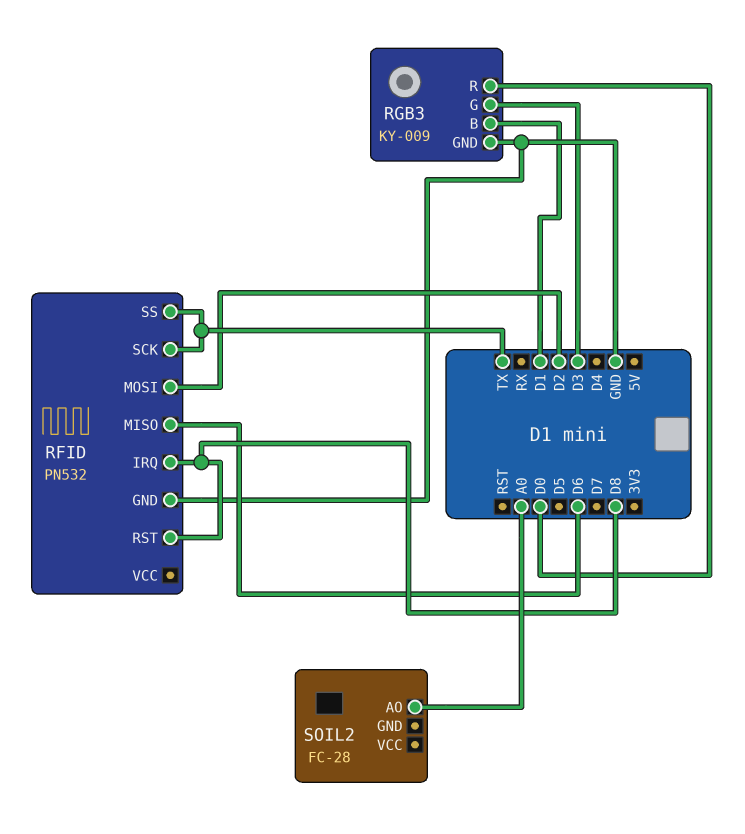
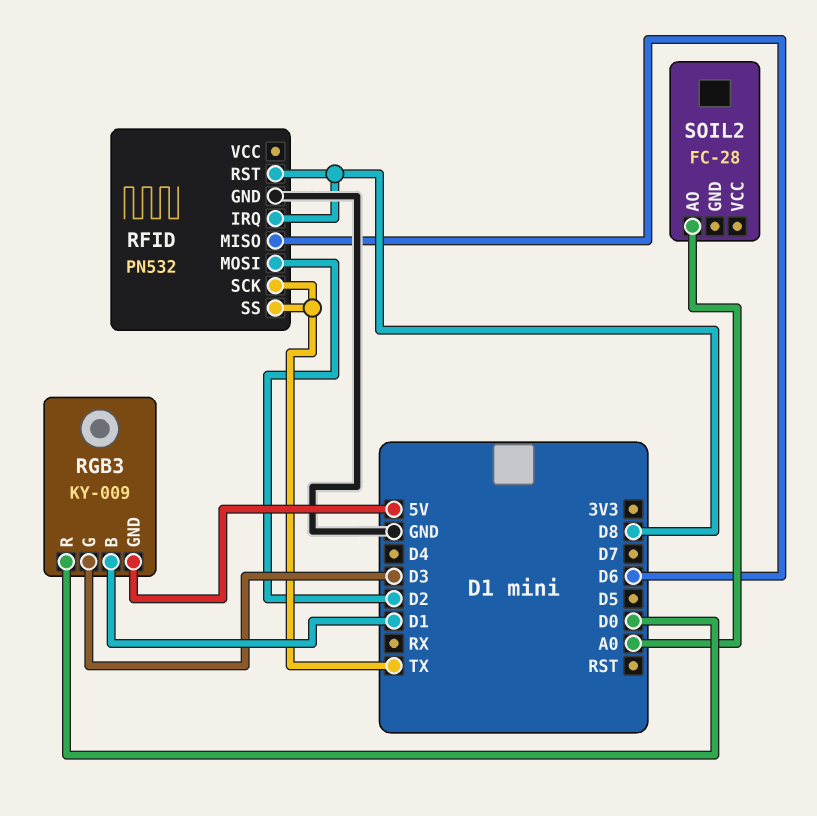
RGB3 pin GND: GND -> 5V

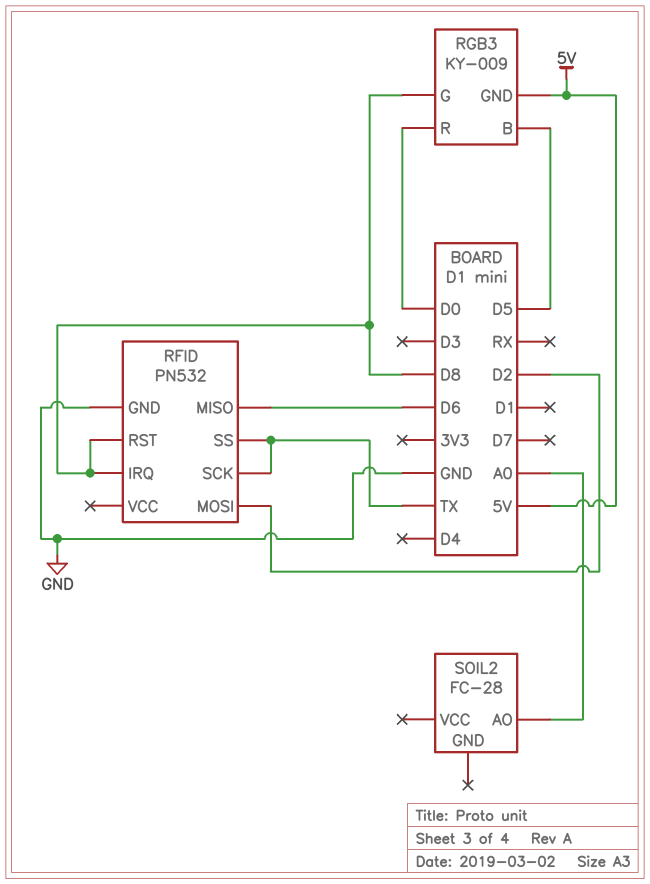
RGB3 pin B: D1 -> D5
RGB3 pin G: D3 -> D8

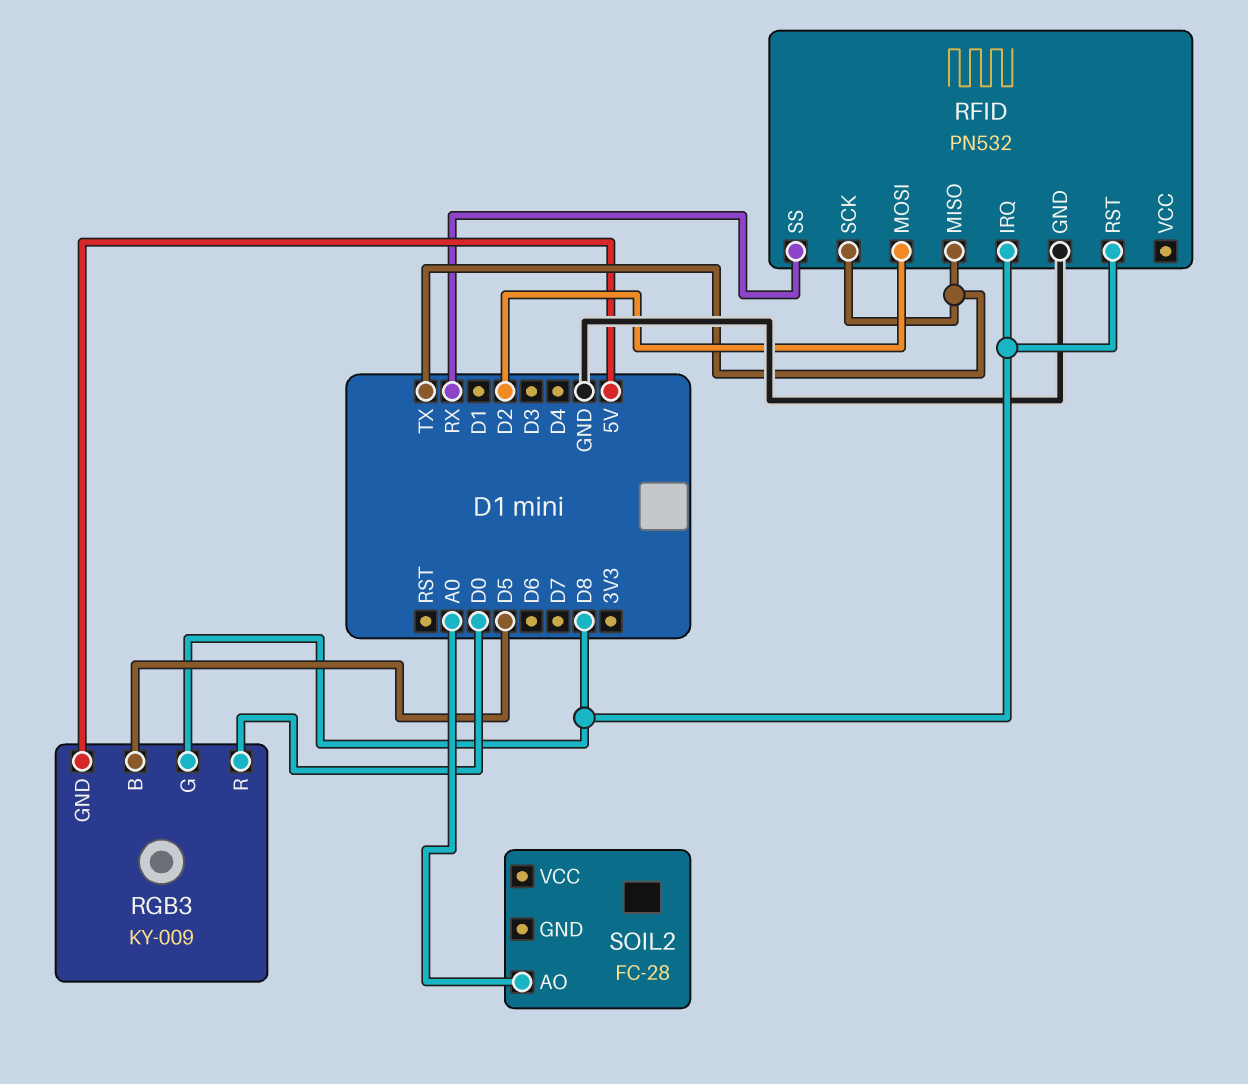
RFID pin MISO: D6 -> TX
RFID pin SS: TX -> RX

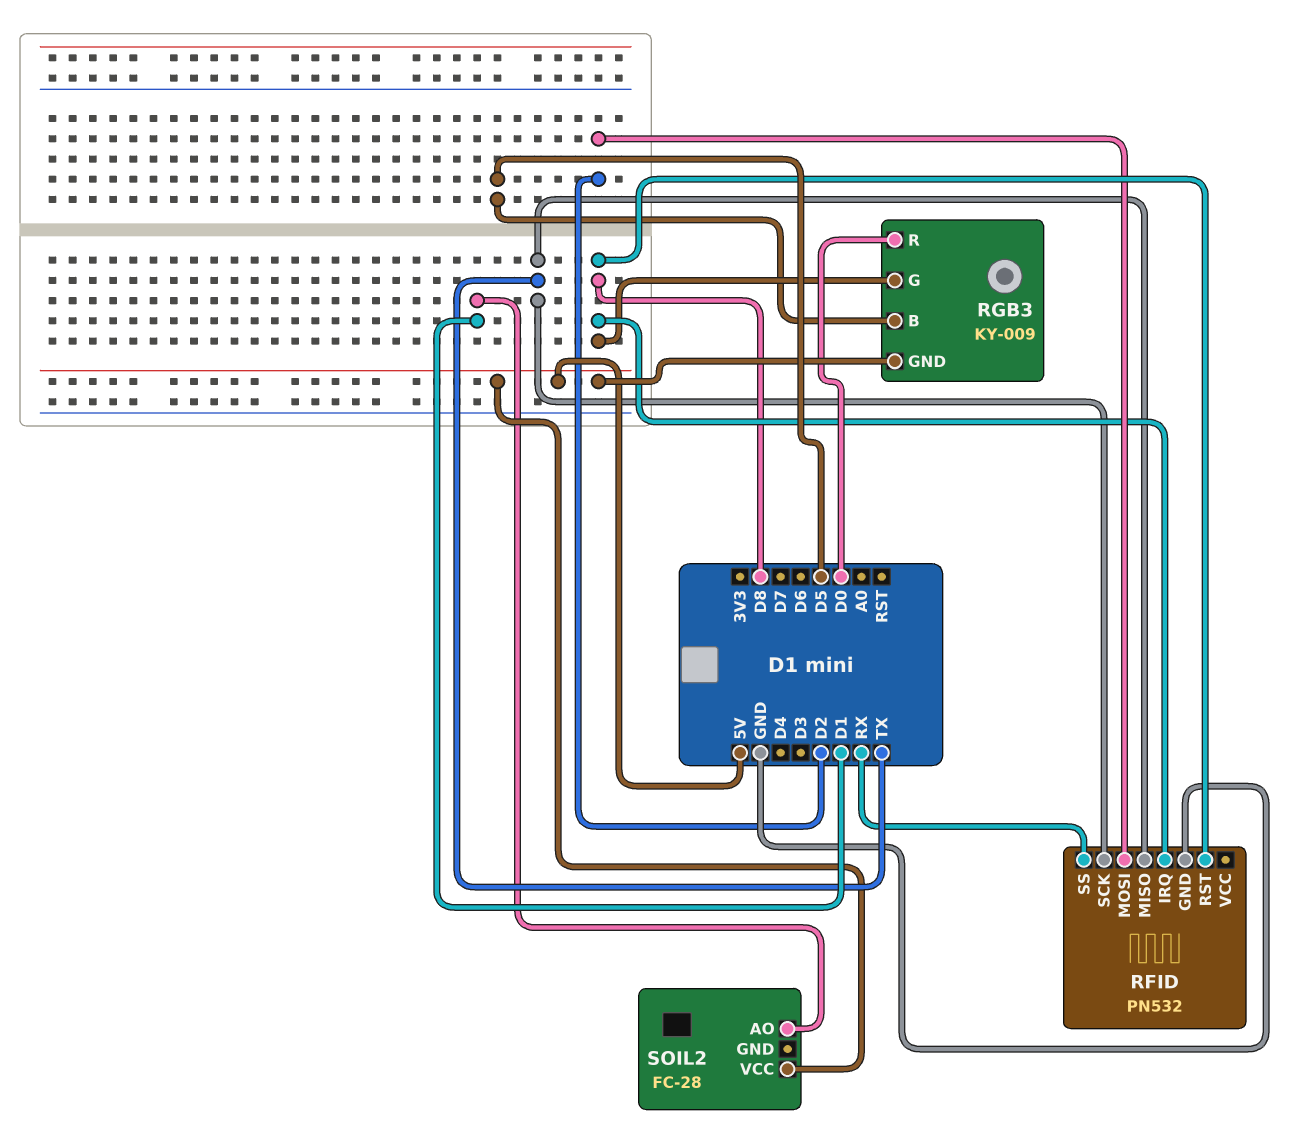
SOIL2 pin AO: A0 -> D1
SOIL2 pin VCC: none -> 5V

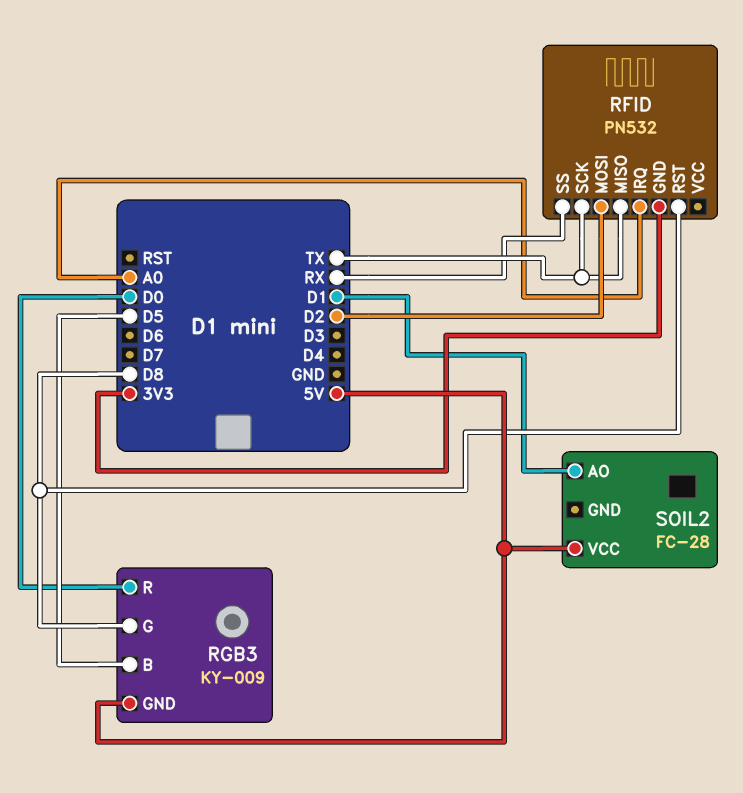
RFID pin GND: GND -> 3V3
RFID pin IRQ: D8 -> A0

